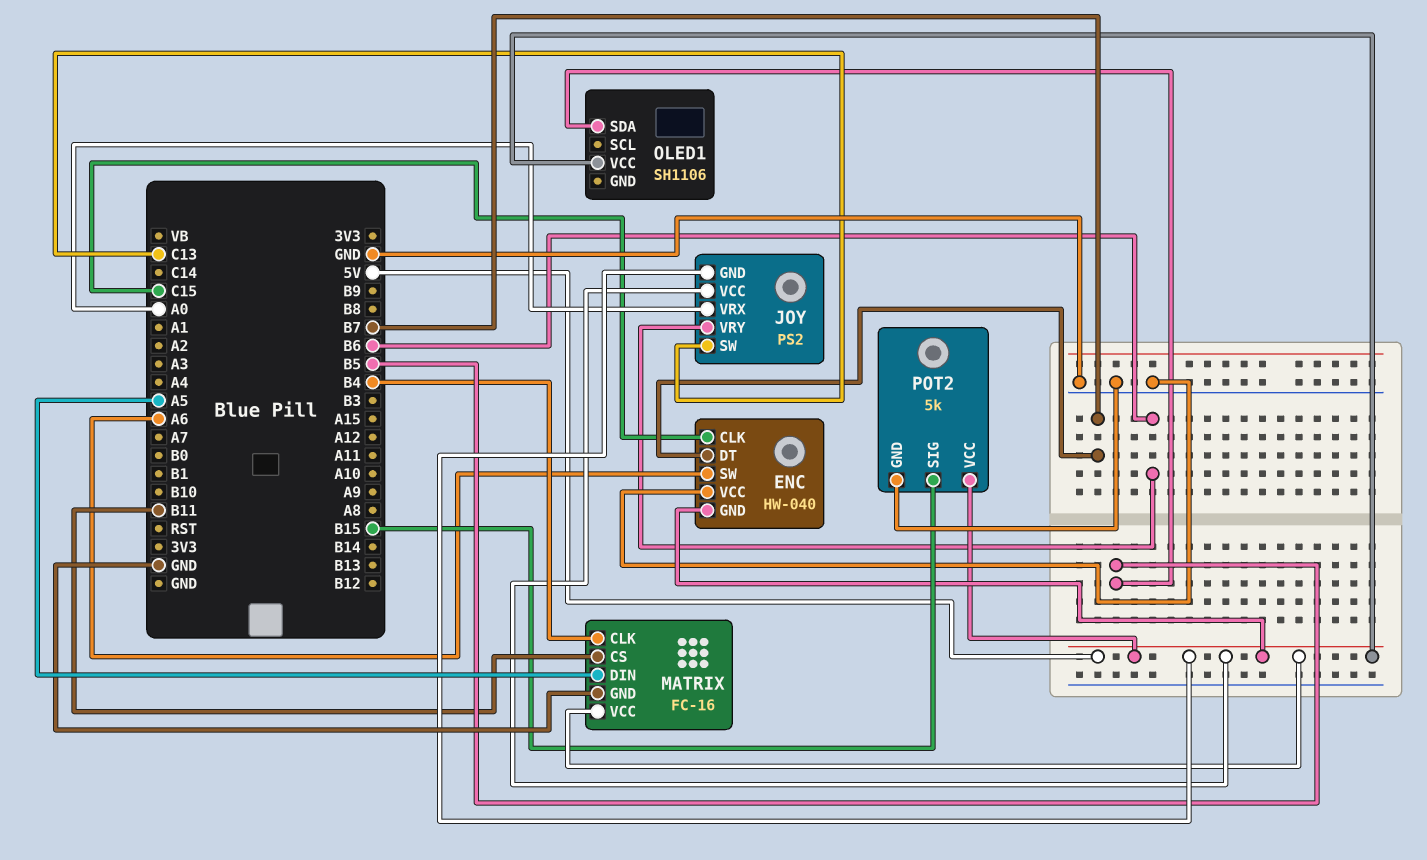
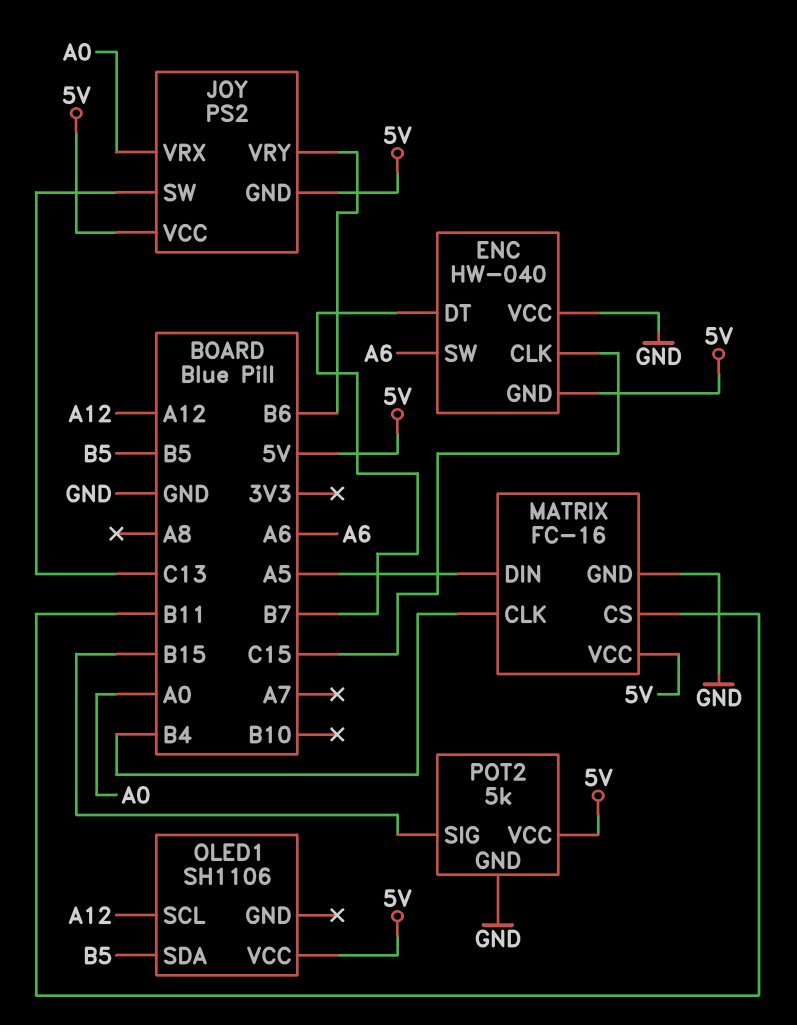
OLED1 pin SCL: none -> A12

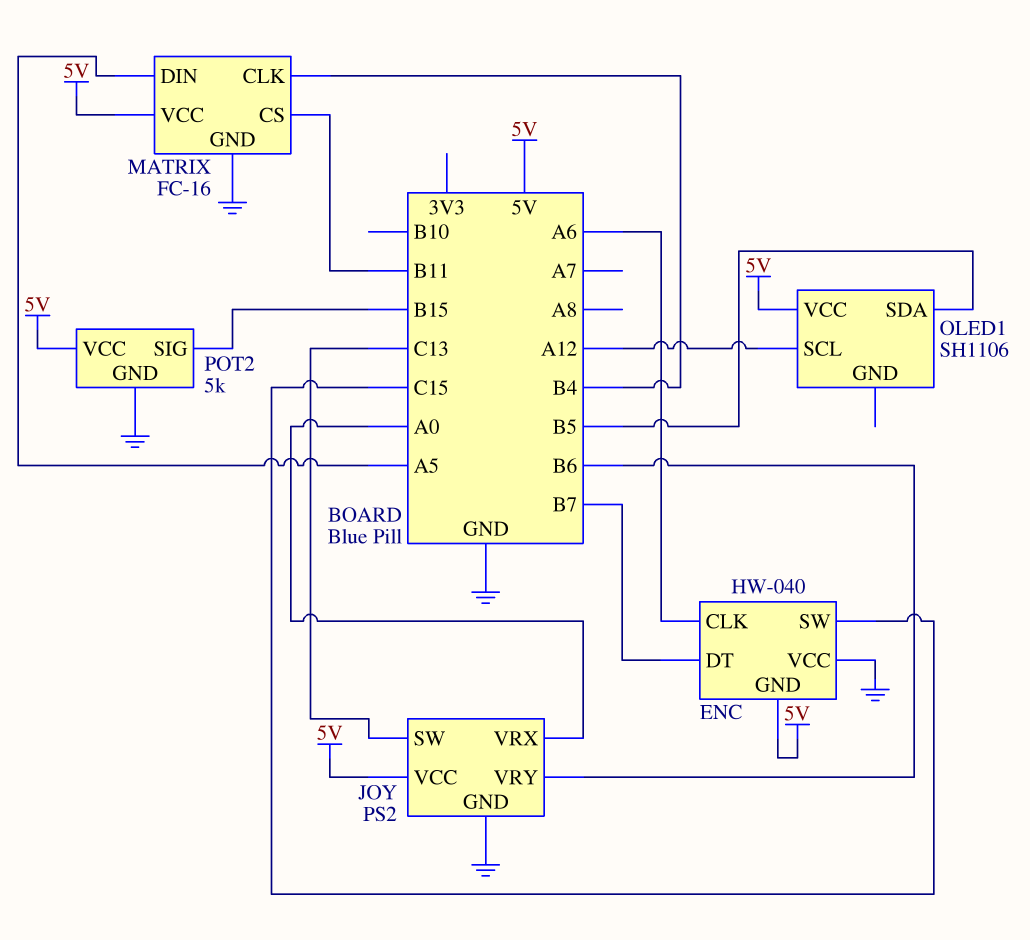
ENC pin CLK: C15 -> A6
ENC pin SW: A6 -> C15
JOY pin GND: 5V -> GND

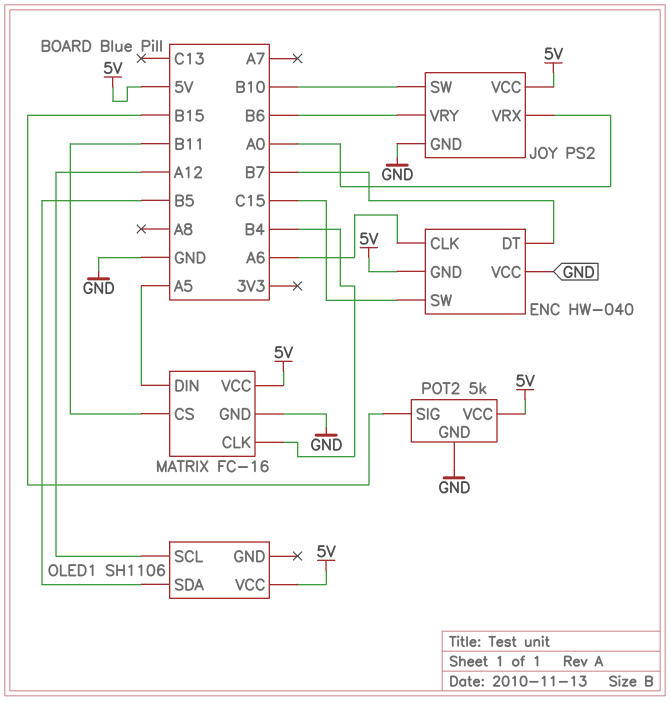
JOY pin SW: C13 -> B10

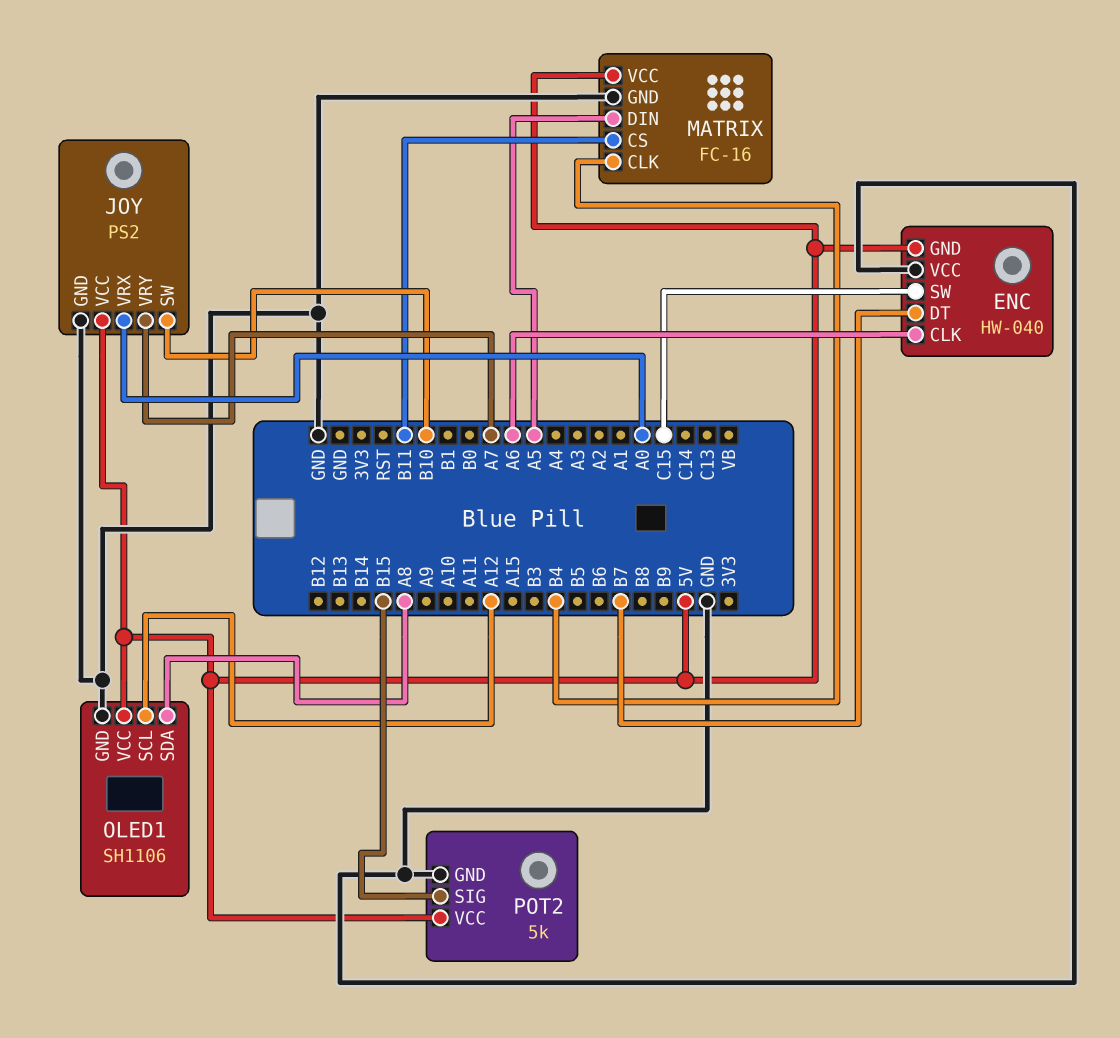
JOY pin VRY: B6 -> A7
OLED1 pin GND: none -> GND
OLED1 pin SDA: B5 -> A8

